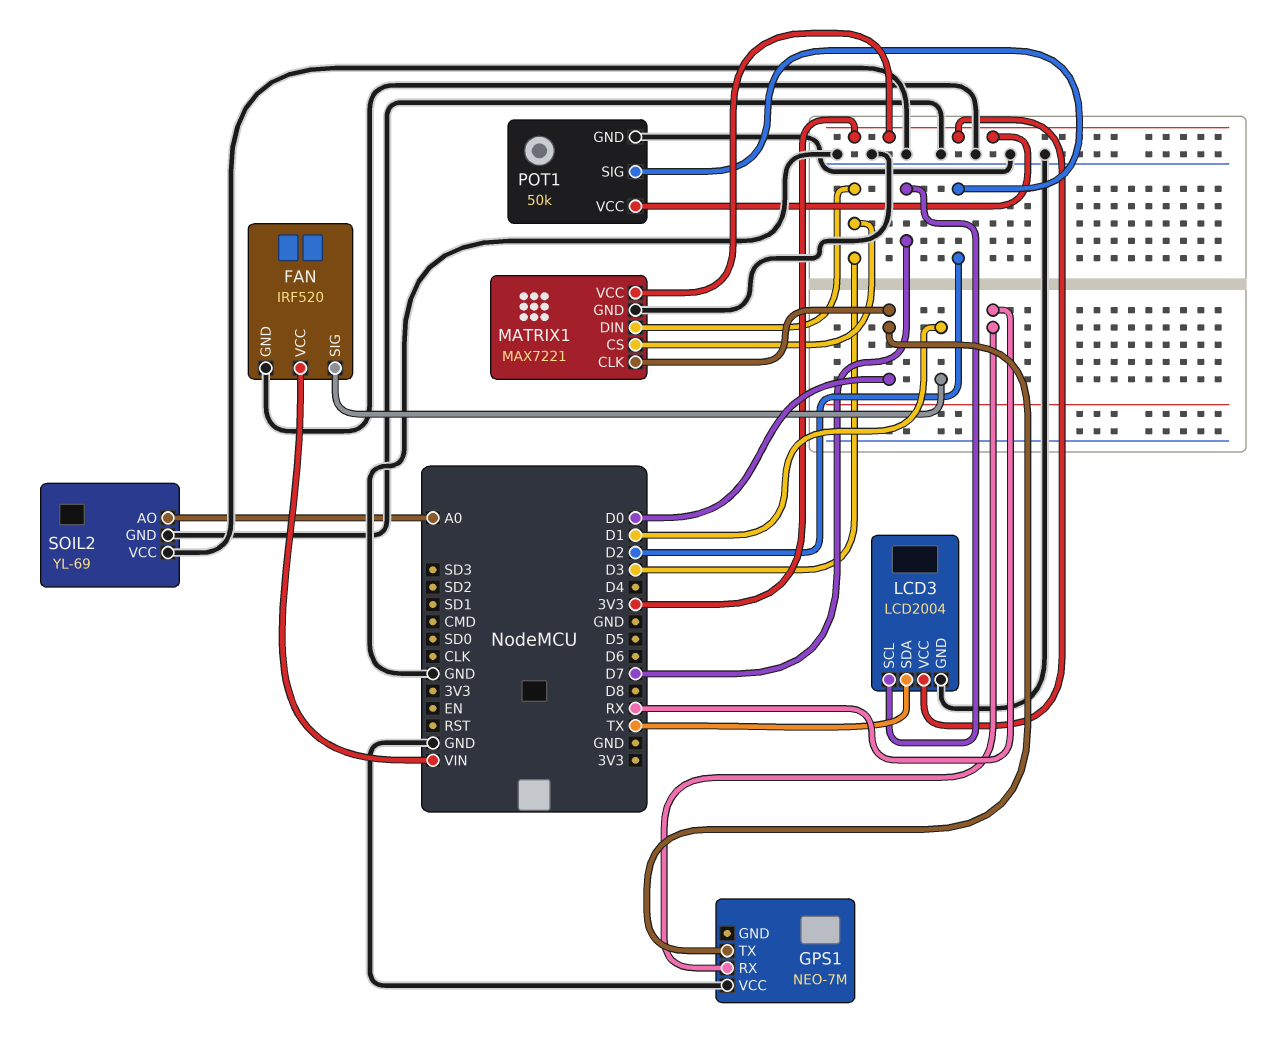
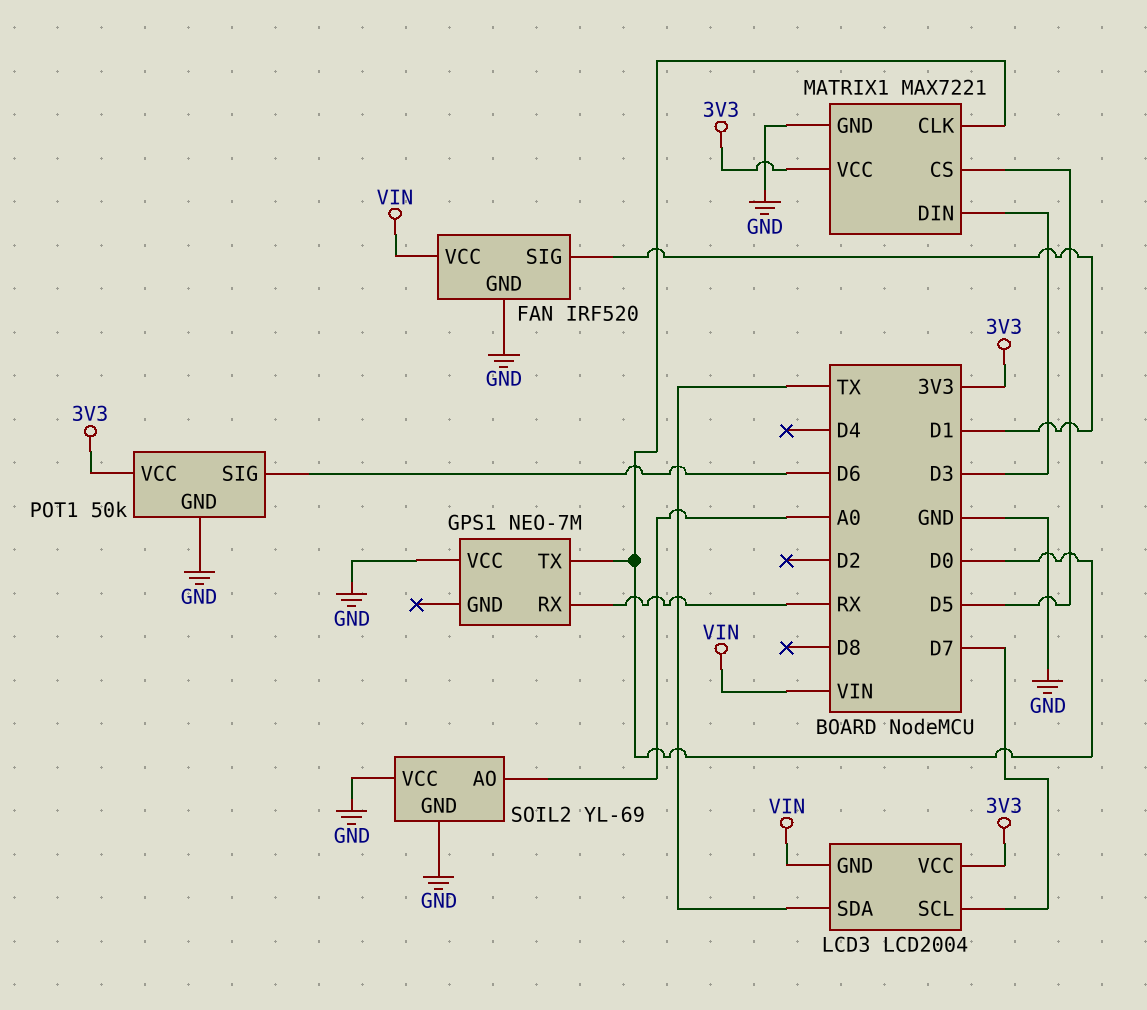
LCD3 pin GND: GND -> VIN
MATRIX1 pin CS: D3 -> D5
POT1 pin SIG: D2 -> D6

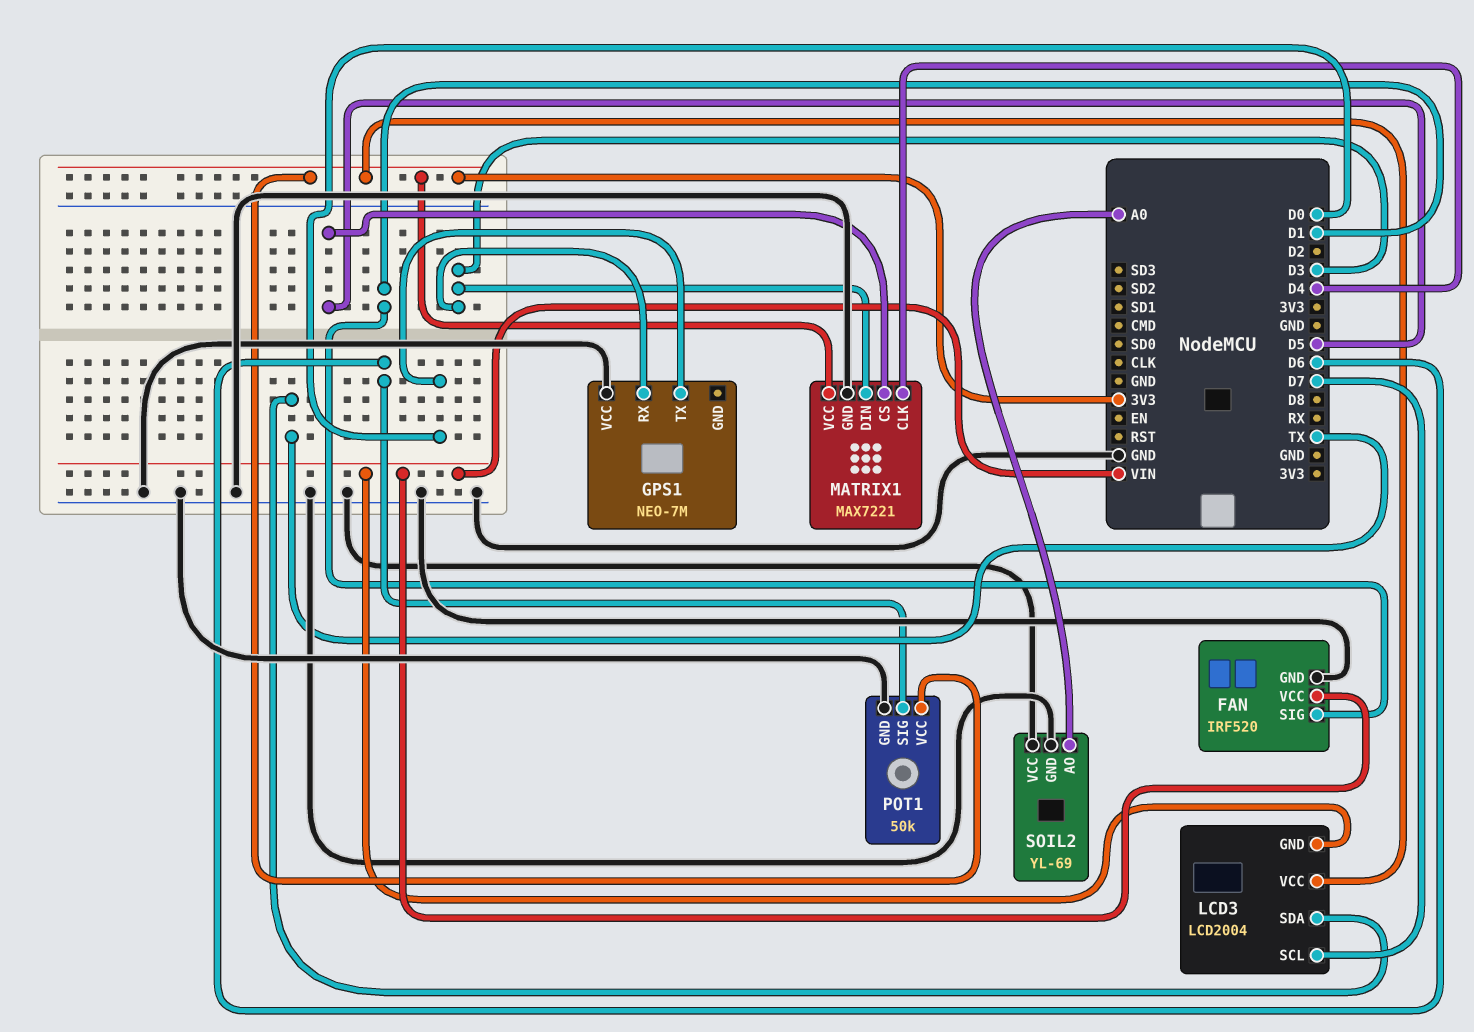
GPS1 pin RX: RX -> D3
MATRIX1 pin CLK: D0 -> D4

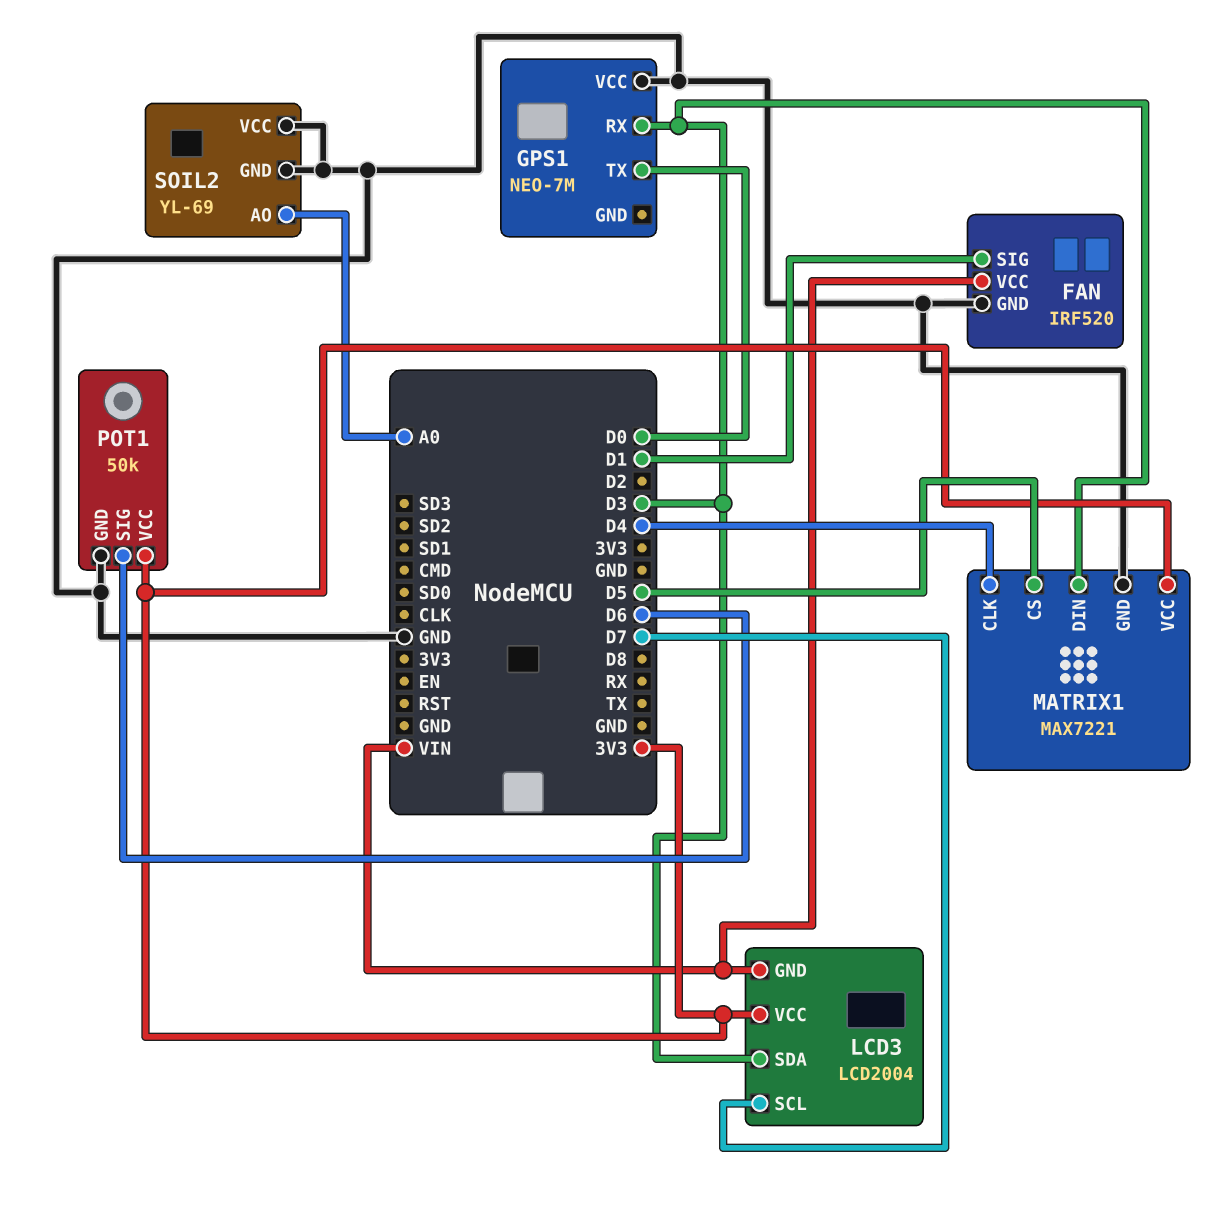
LCD3 pin SDA: TX -> D3

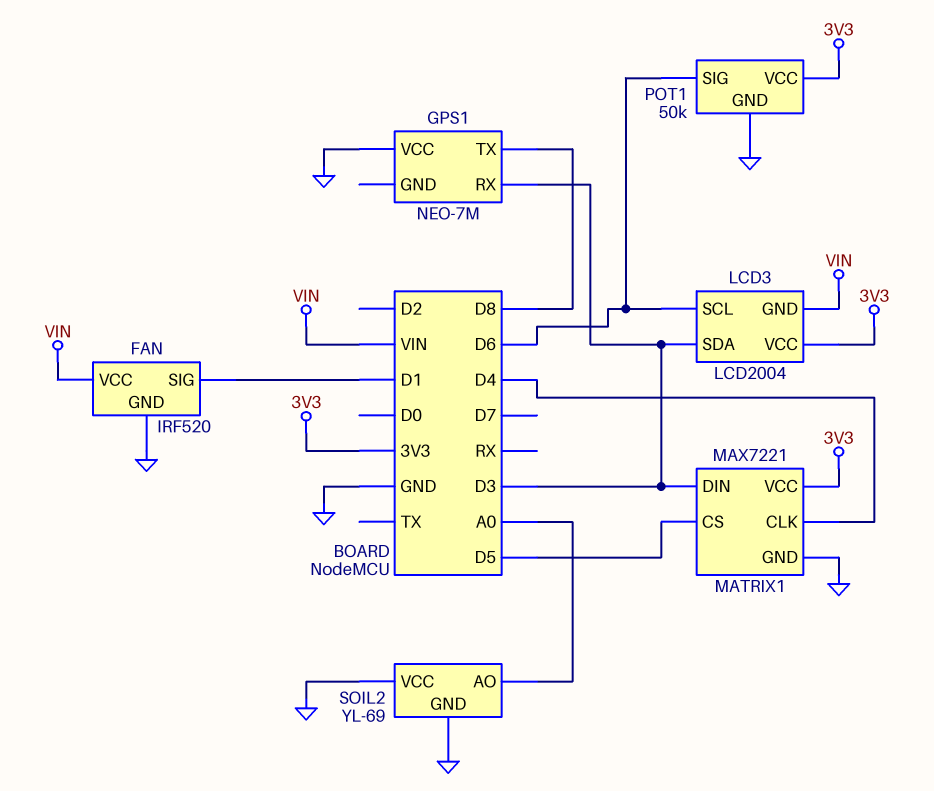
GPS1 pin TX: D0 -> D8
LCD3 pin SCL: D7 -> D6

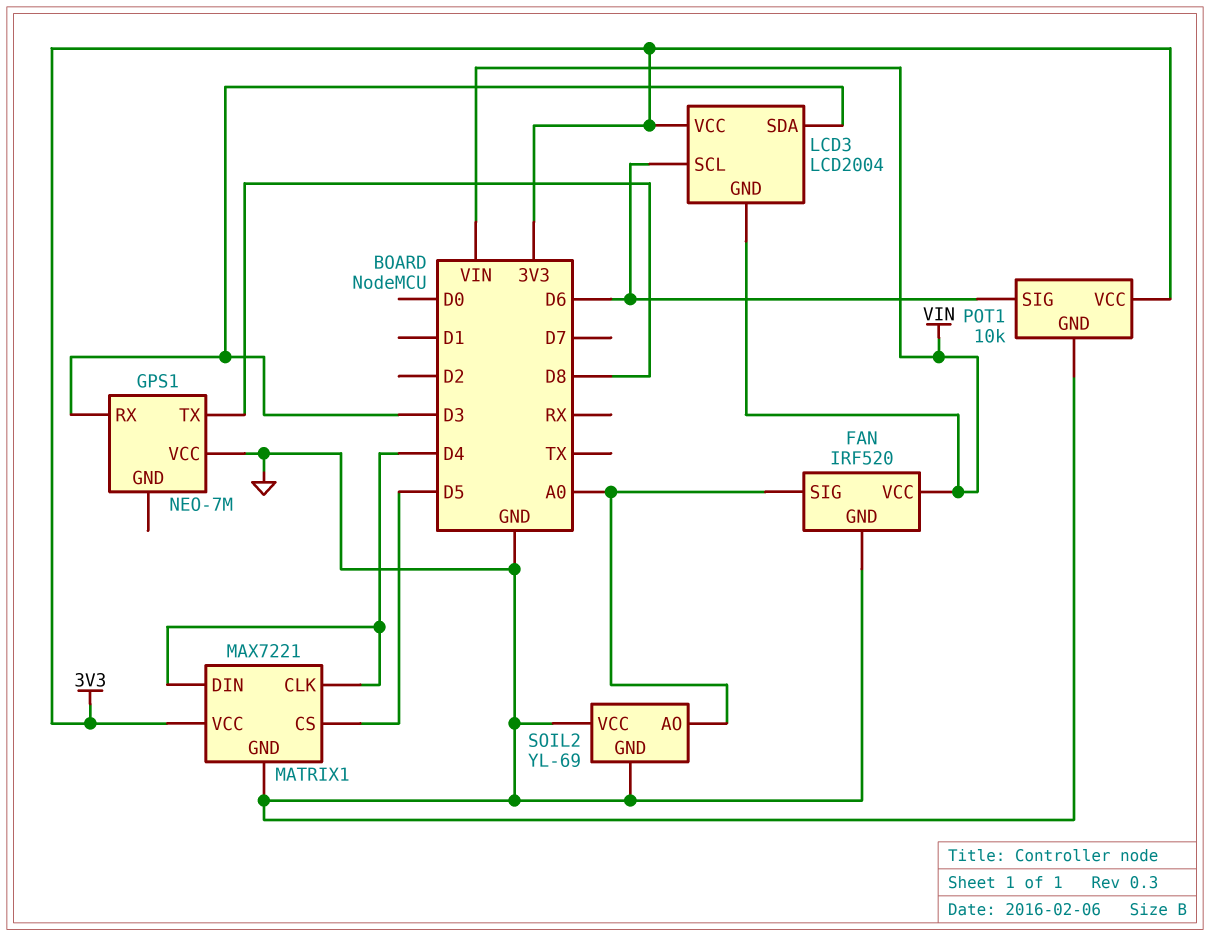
FAN pin SIG: D1 -> A0
MATRIX1 pin DIN: D3 -> D4
POT1: 50k -> 10k

